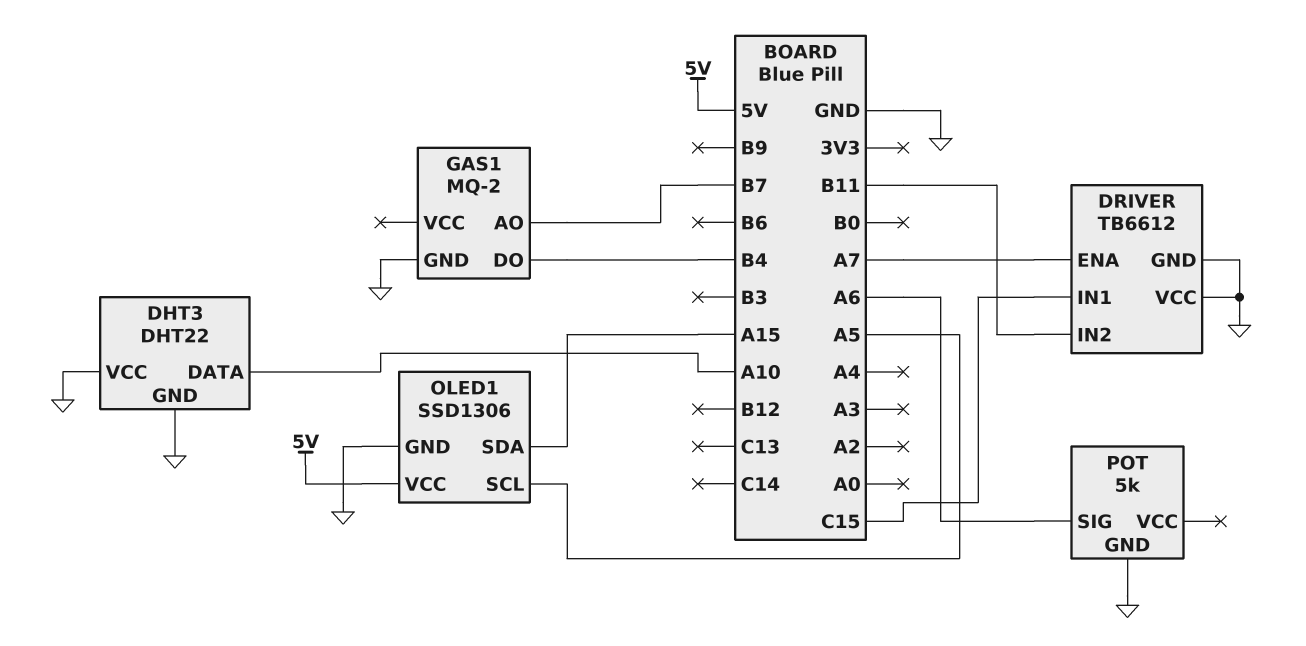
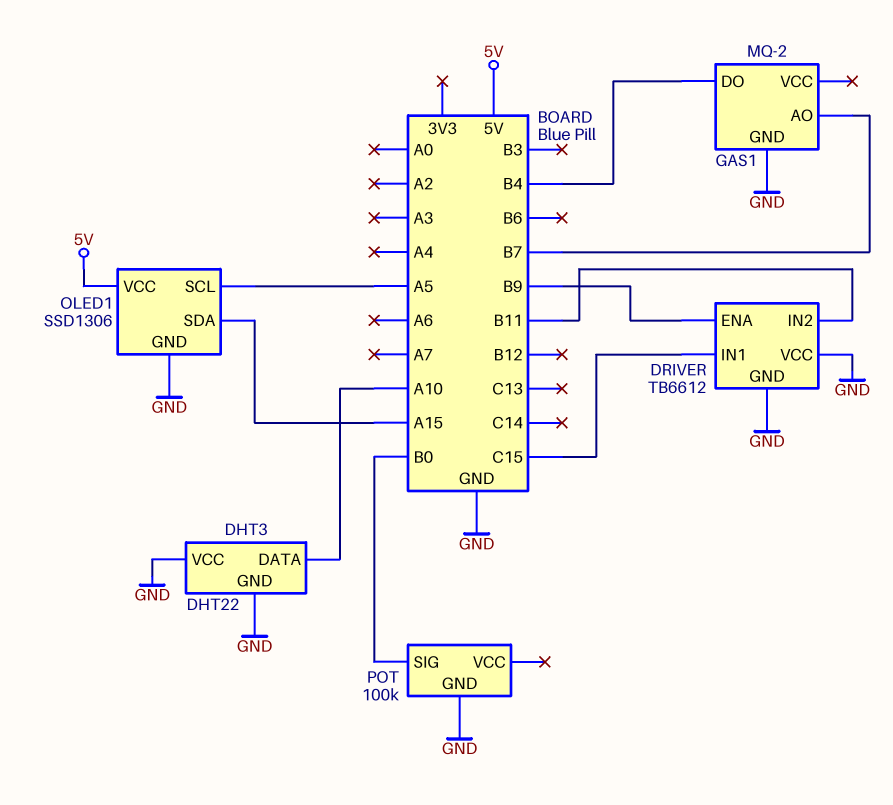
DRIVER pin ENA: A7 -> B9
POT: 5k -> 100k
POT pin SIG: A6 -> B0

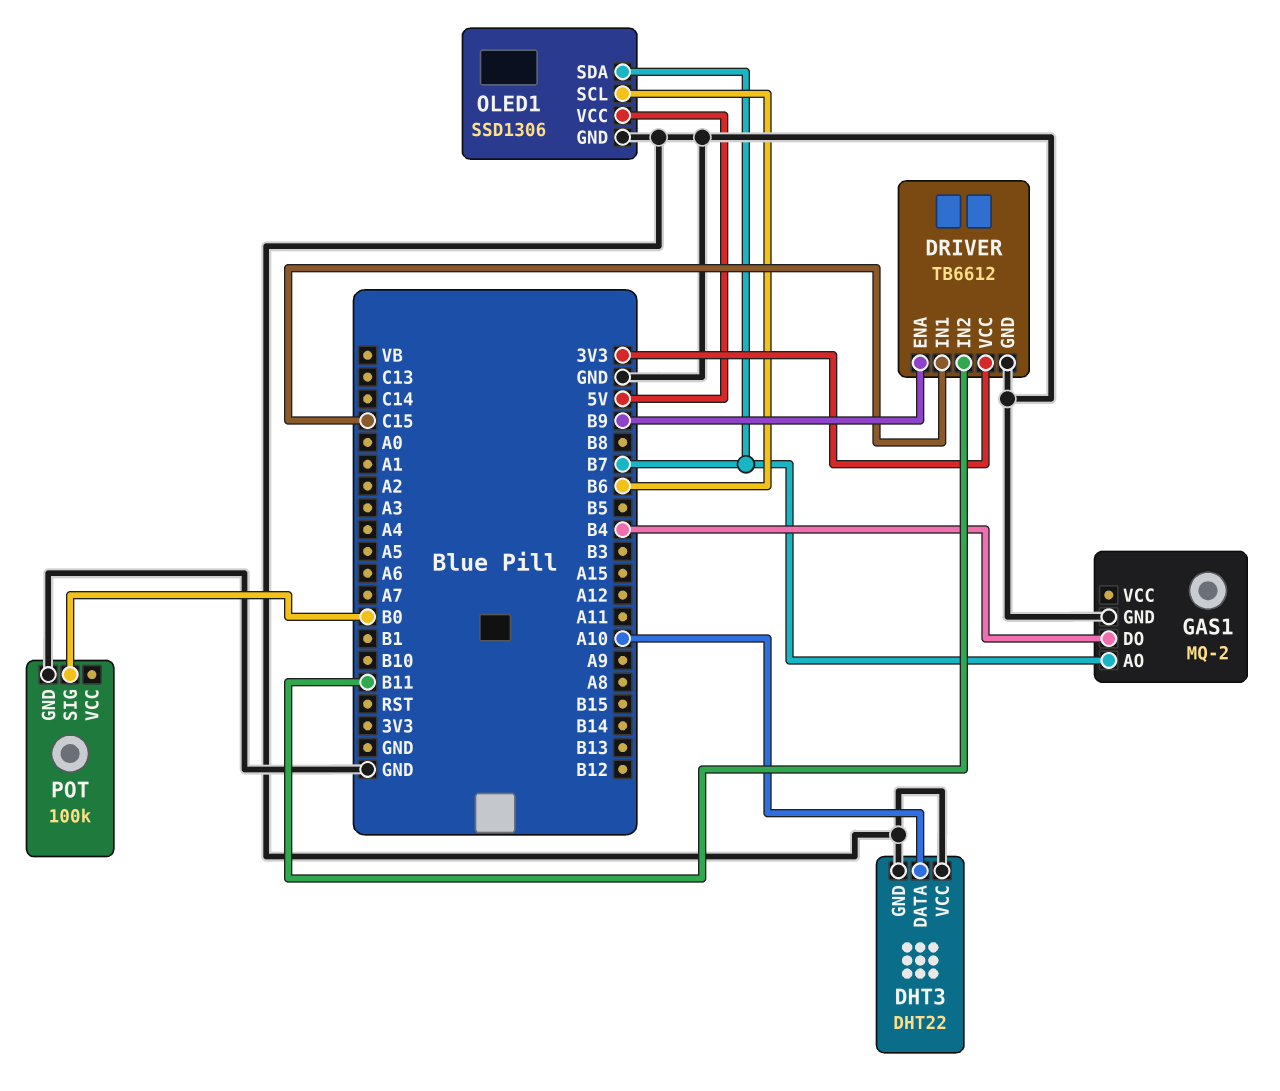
DRIVER pin VCC: GND -> 3V3
OLED1 pin SCL: A5 -> B6
OLED1 pin SDA: A15 -> B7

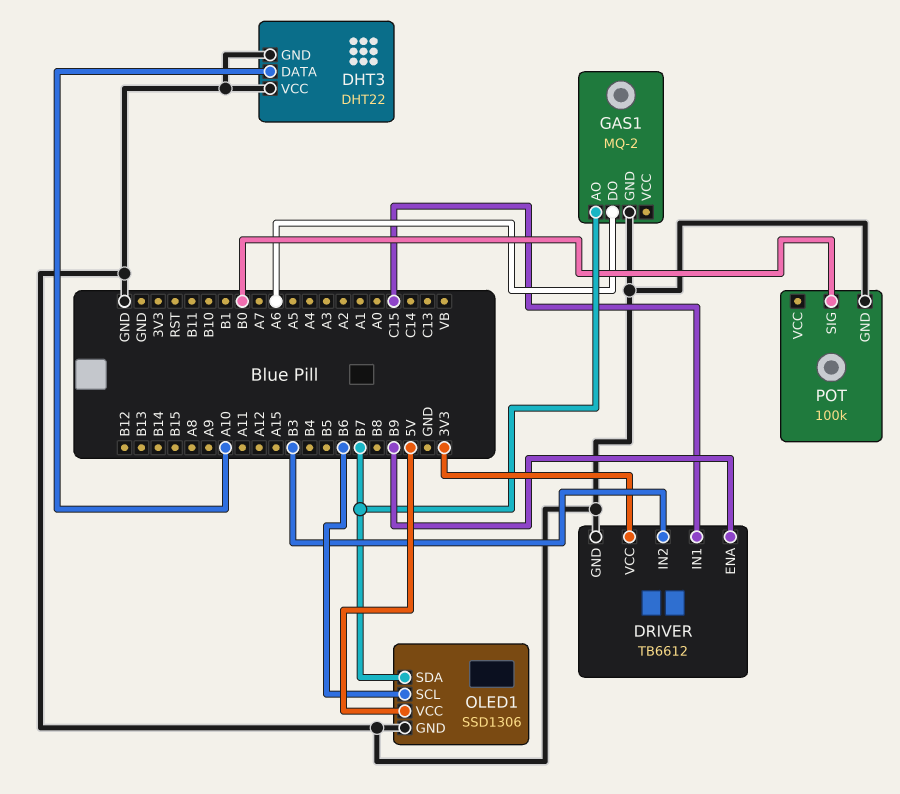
DRIVER pin IN2: B11 -> B3
GAS1 pin DO: B4 -> A6

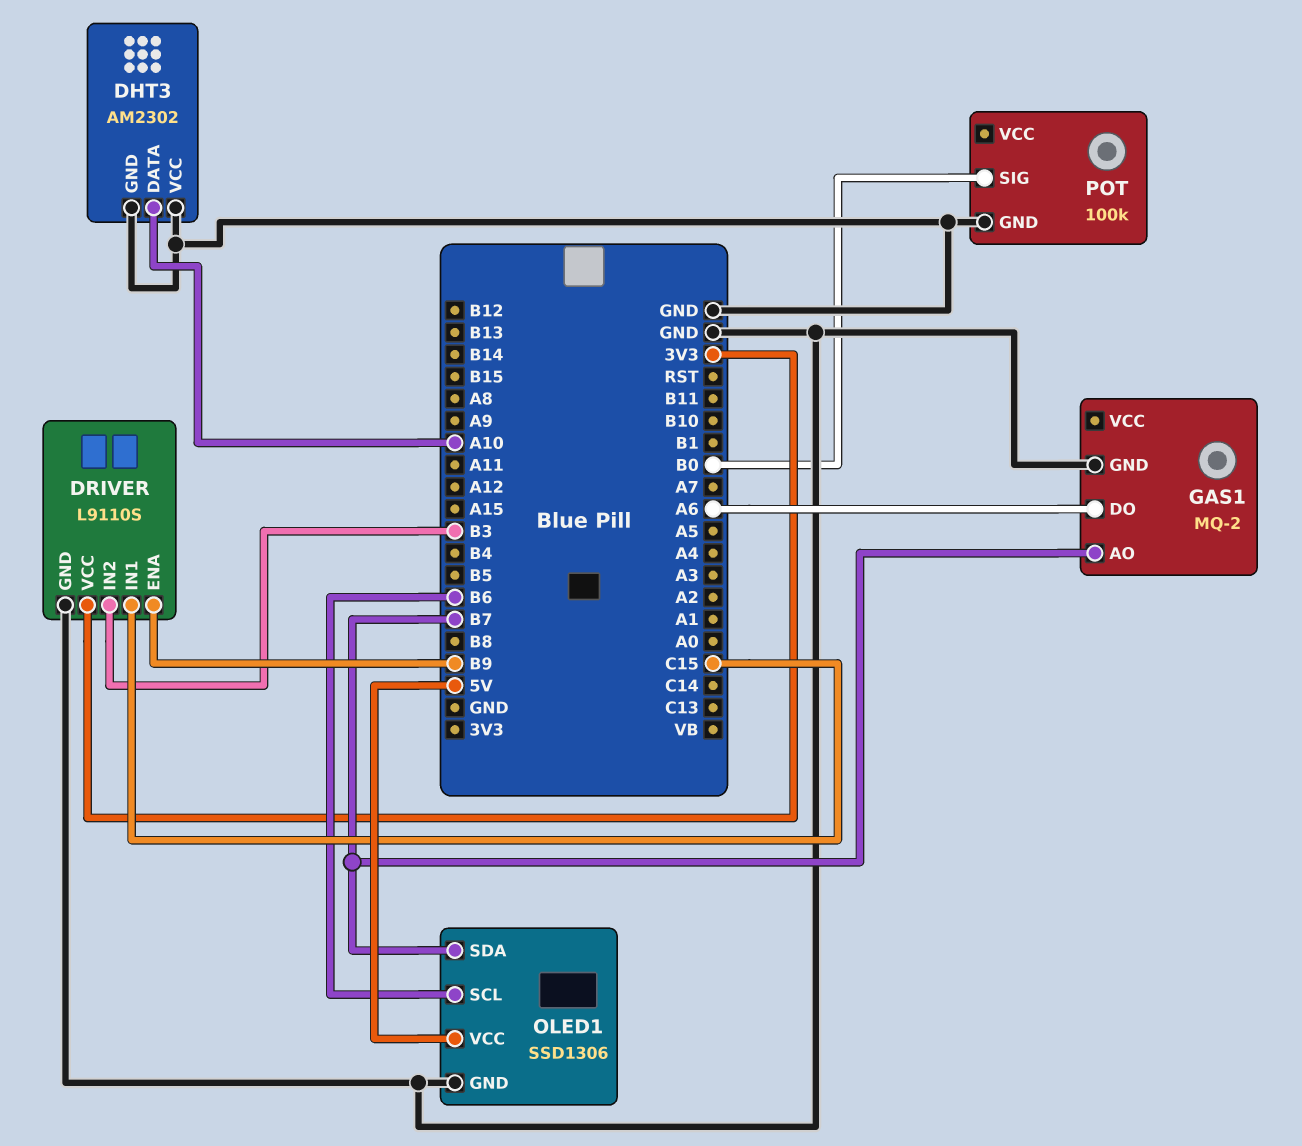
DHT3: DHT22 -> AM2302
DRIVER: TB6612 -> L9110S

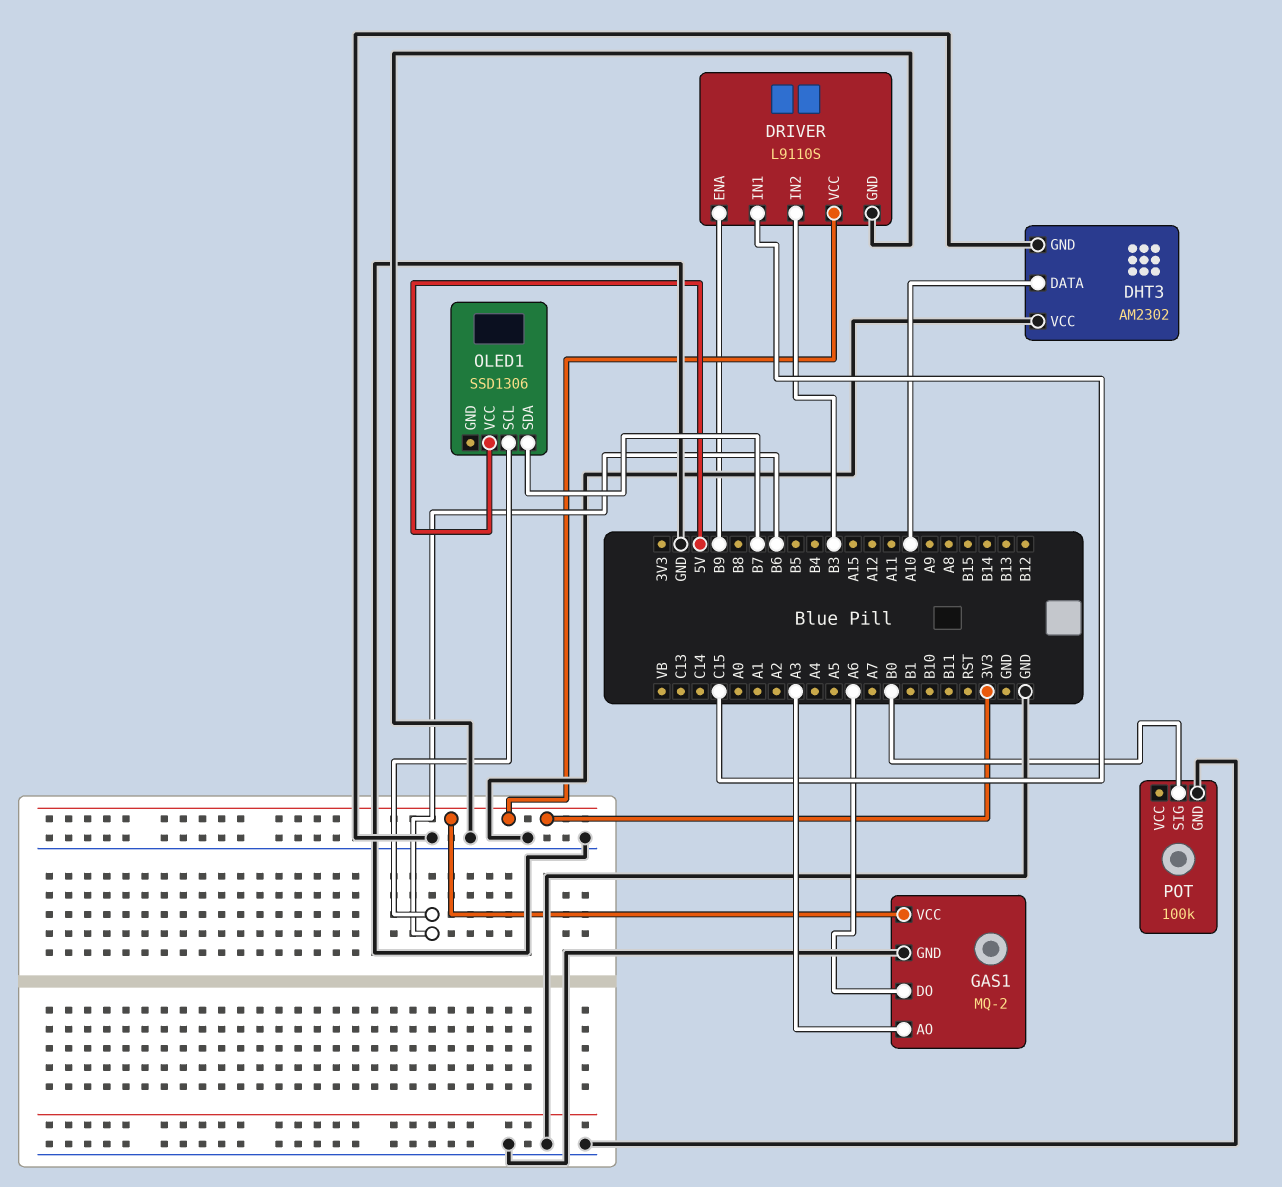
GAS1 pin AO: B7 -> A3
GAS1 pin VCC: none -> 3V3
OLED1 pin GND: GND -> none

